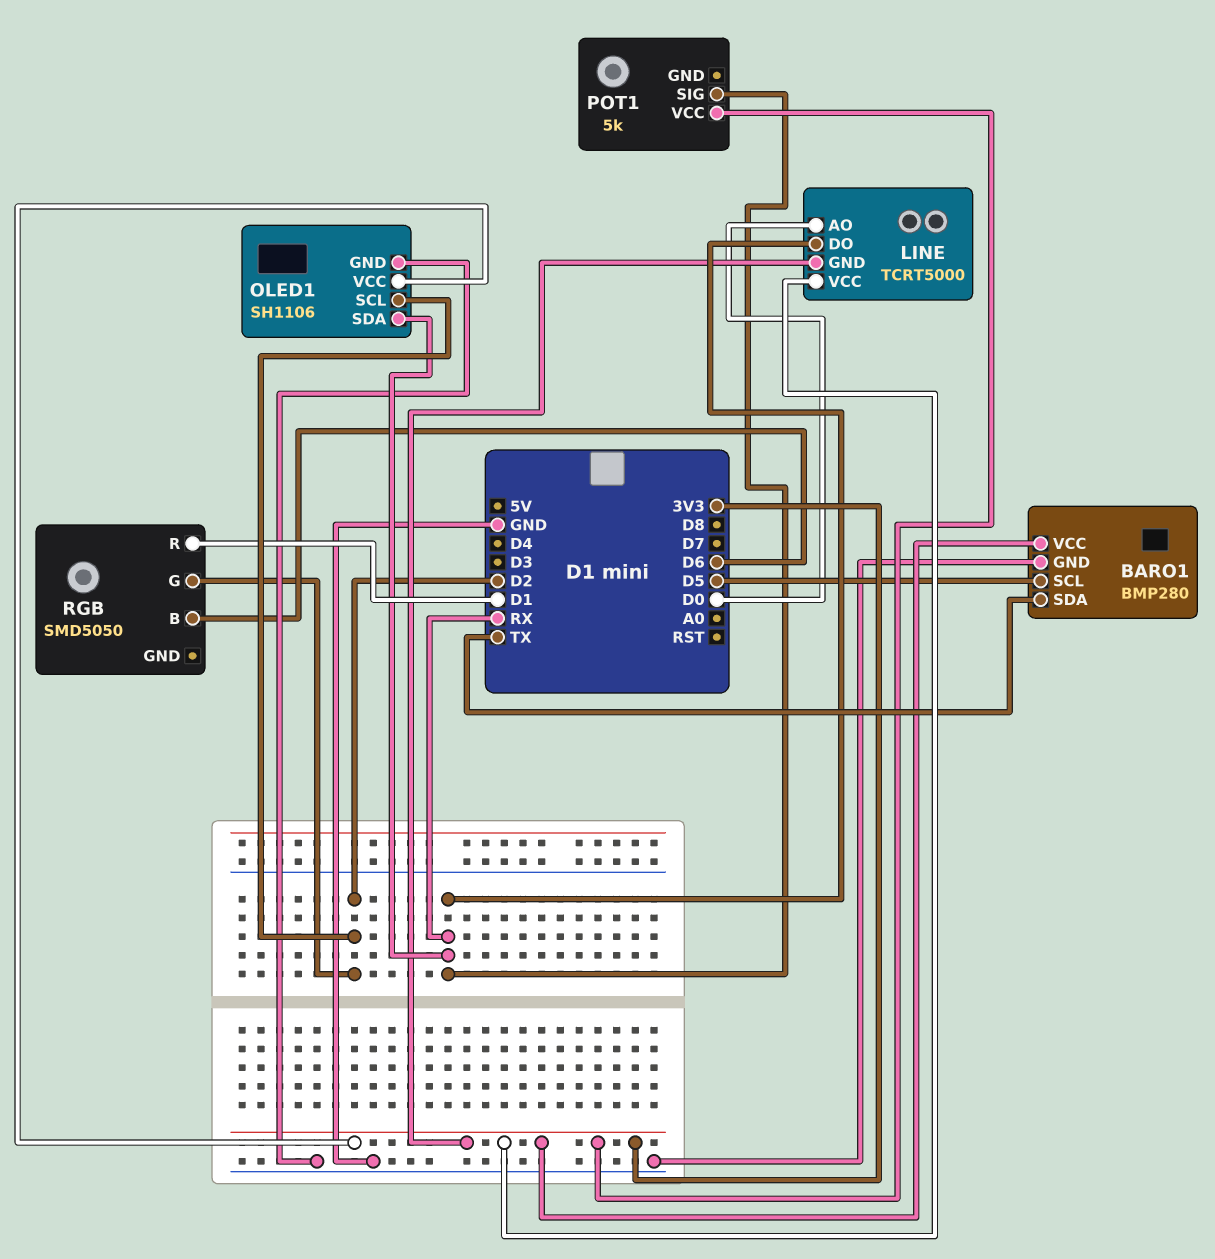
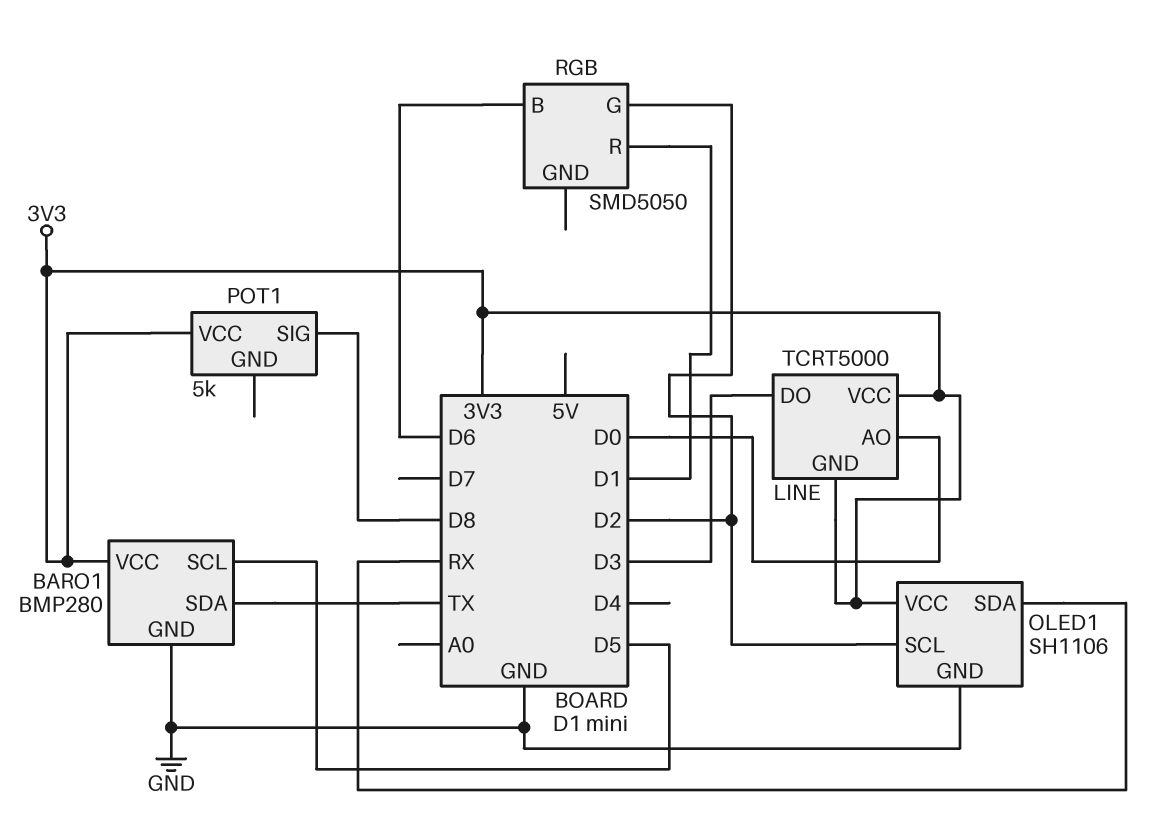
LINE pin DO: RX -> D3
POT1 pin SIG: RX -> D8

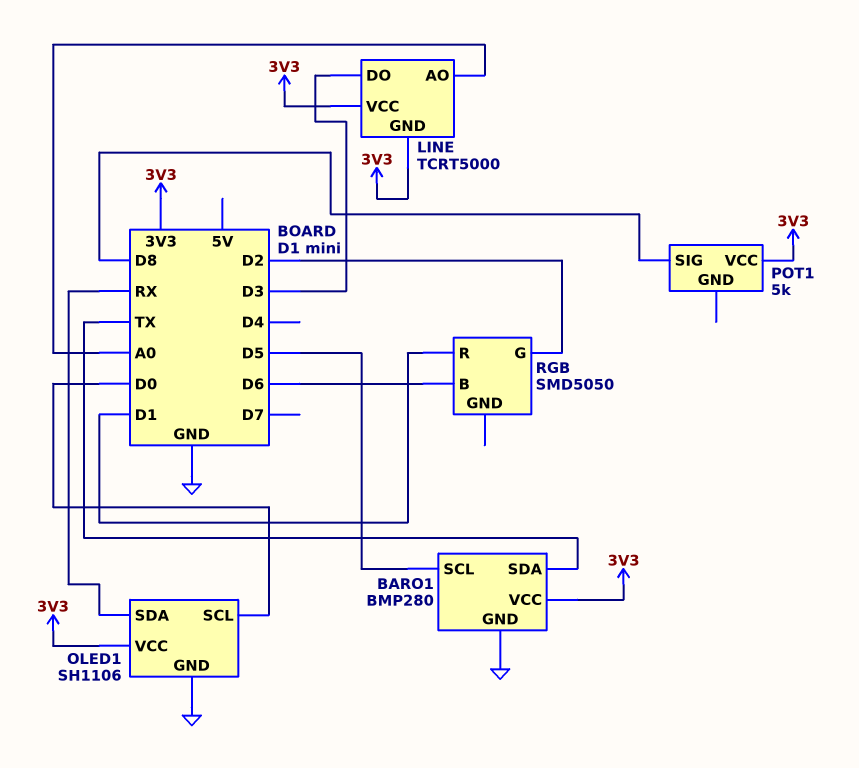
LINE pin AO: D0 -> A0
OLED1 pin SCL: D2 -> D0

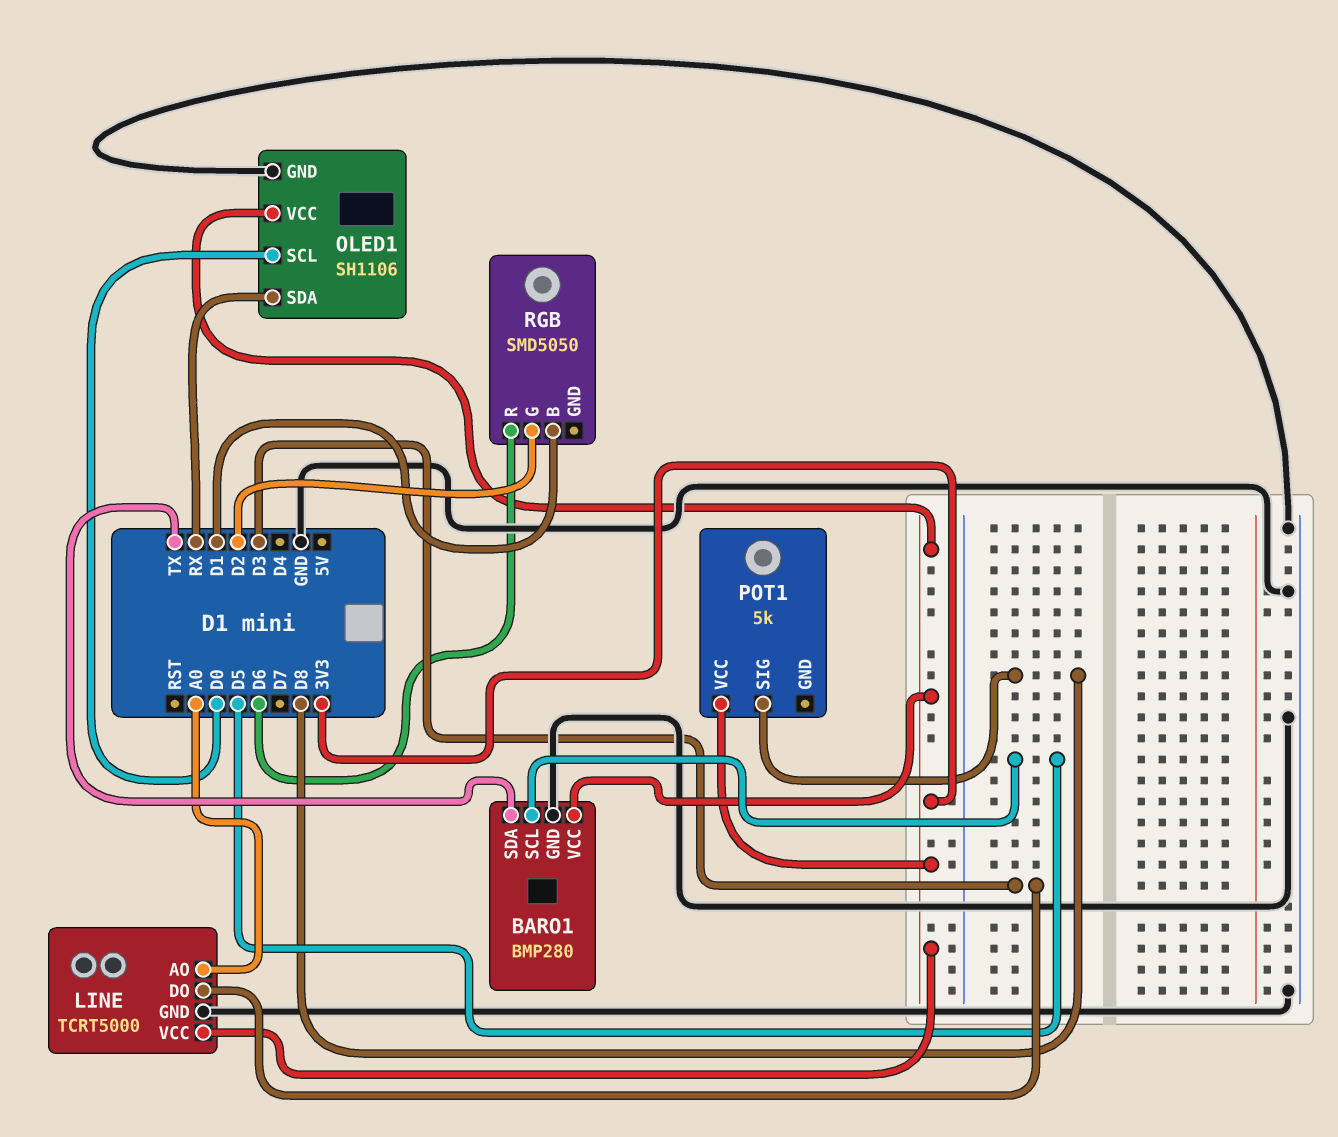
LINE pin GND: 3V3 -> GND
RGB pin B: D6 -> D1
RGB pin R: D1 -> D6

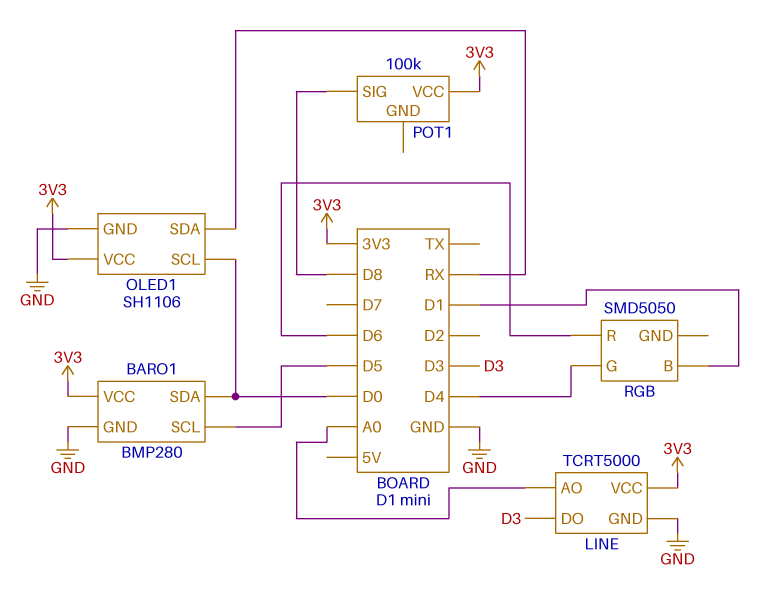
BARO1 pin SDA: TX -> D0
POT1: 5k -> 100k
RGB pin G: D2 -> D4

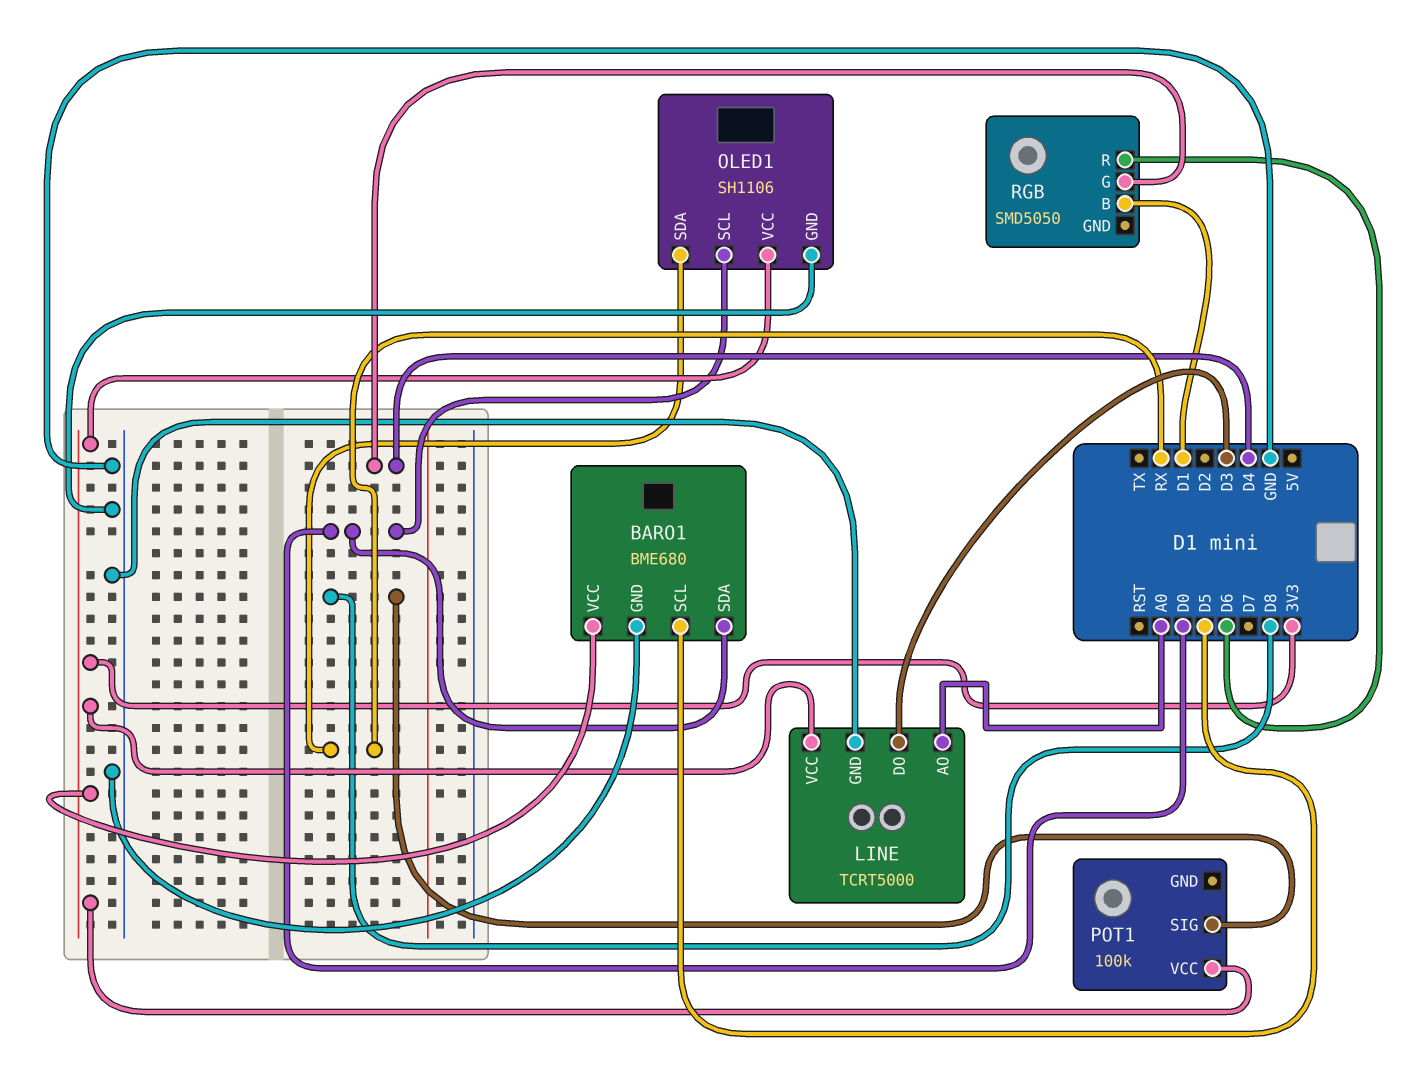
BARO1: BMP280 -> BME680

